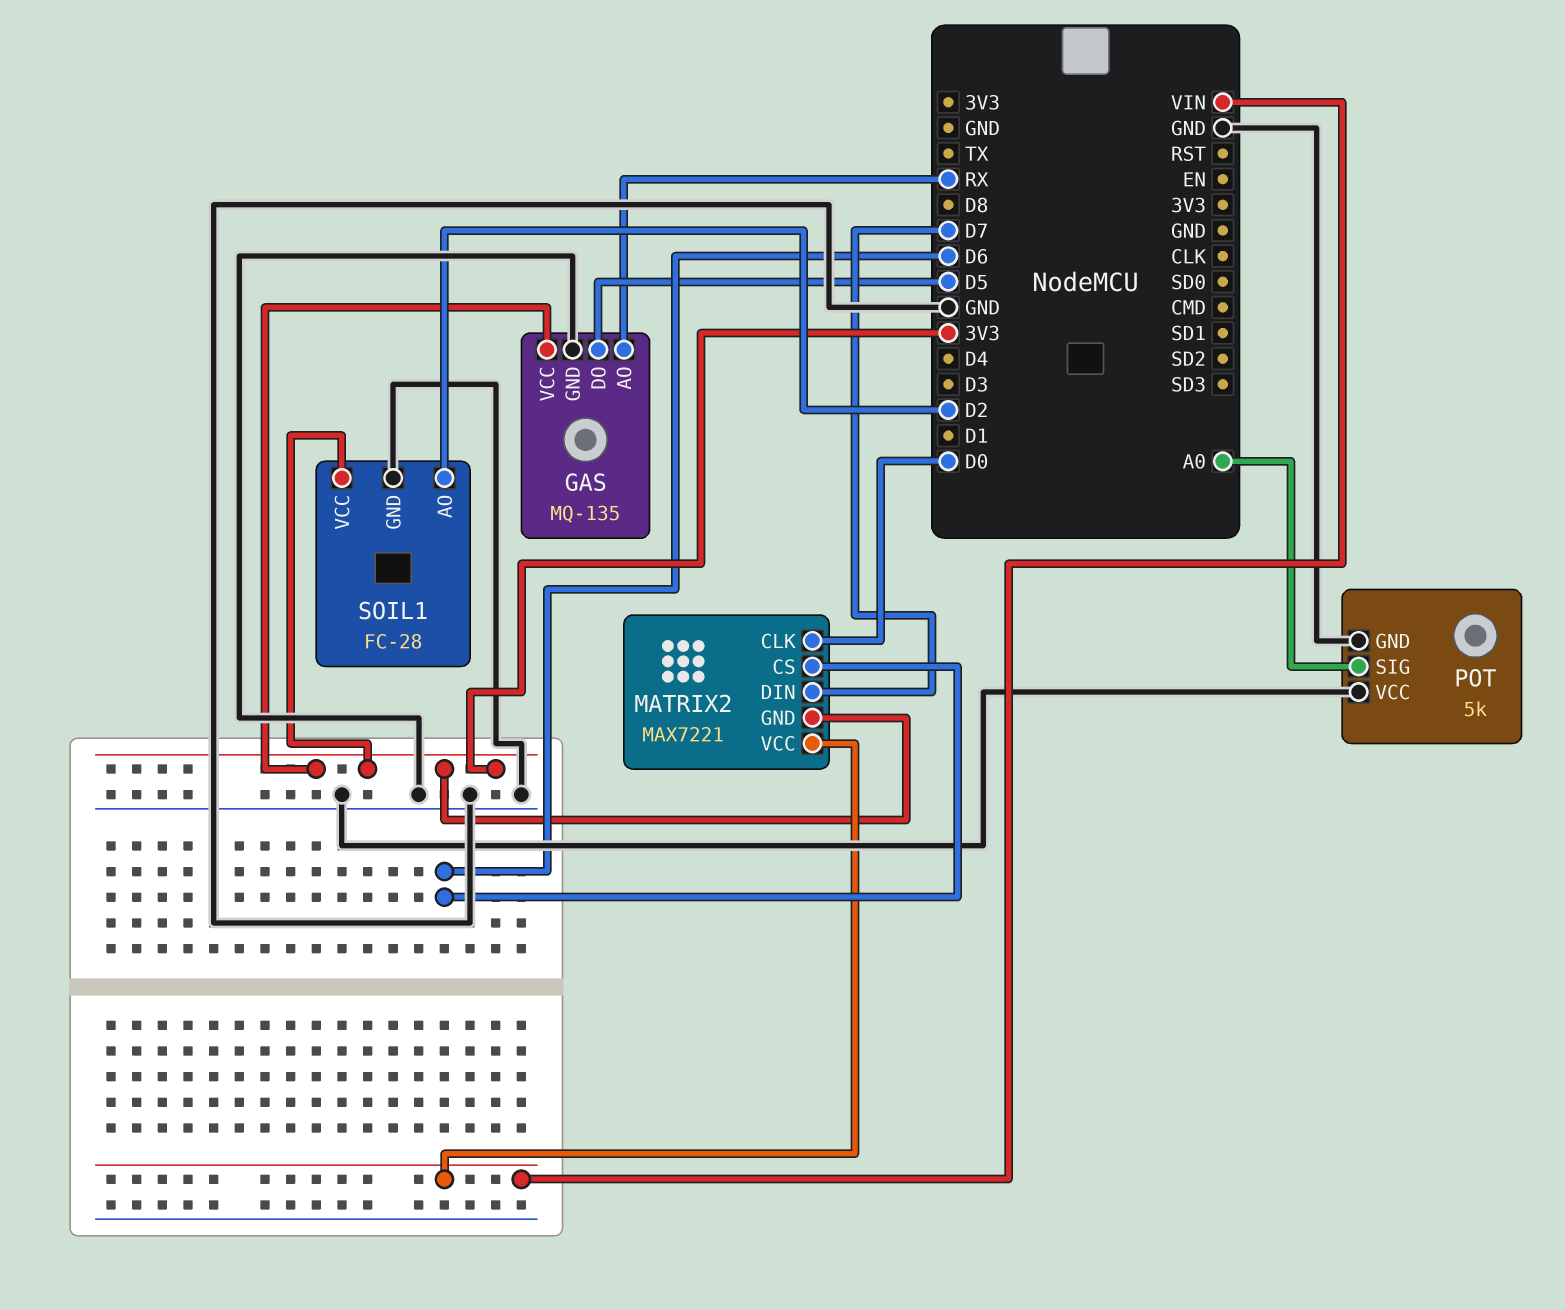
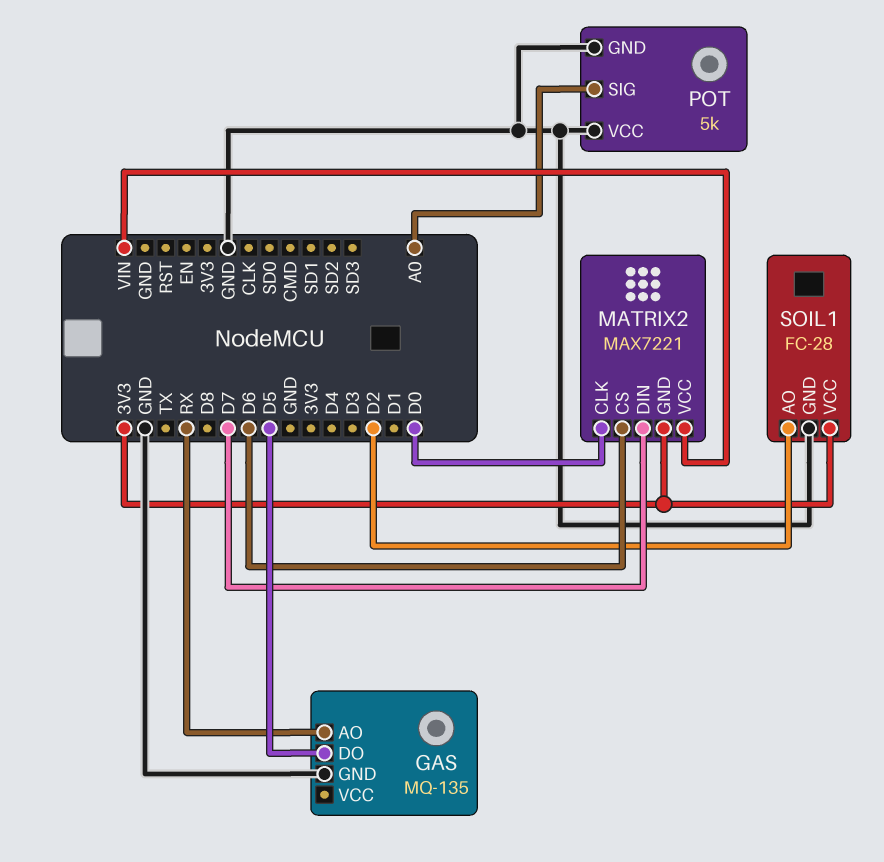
GAS pin VCC: 3V3 -> none

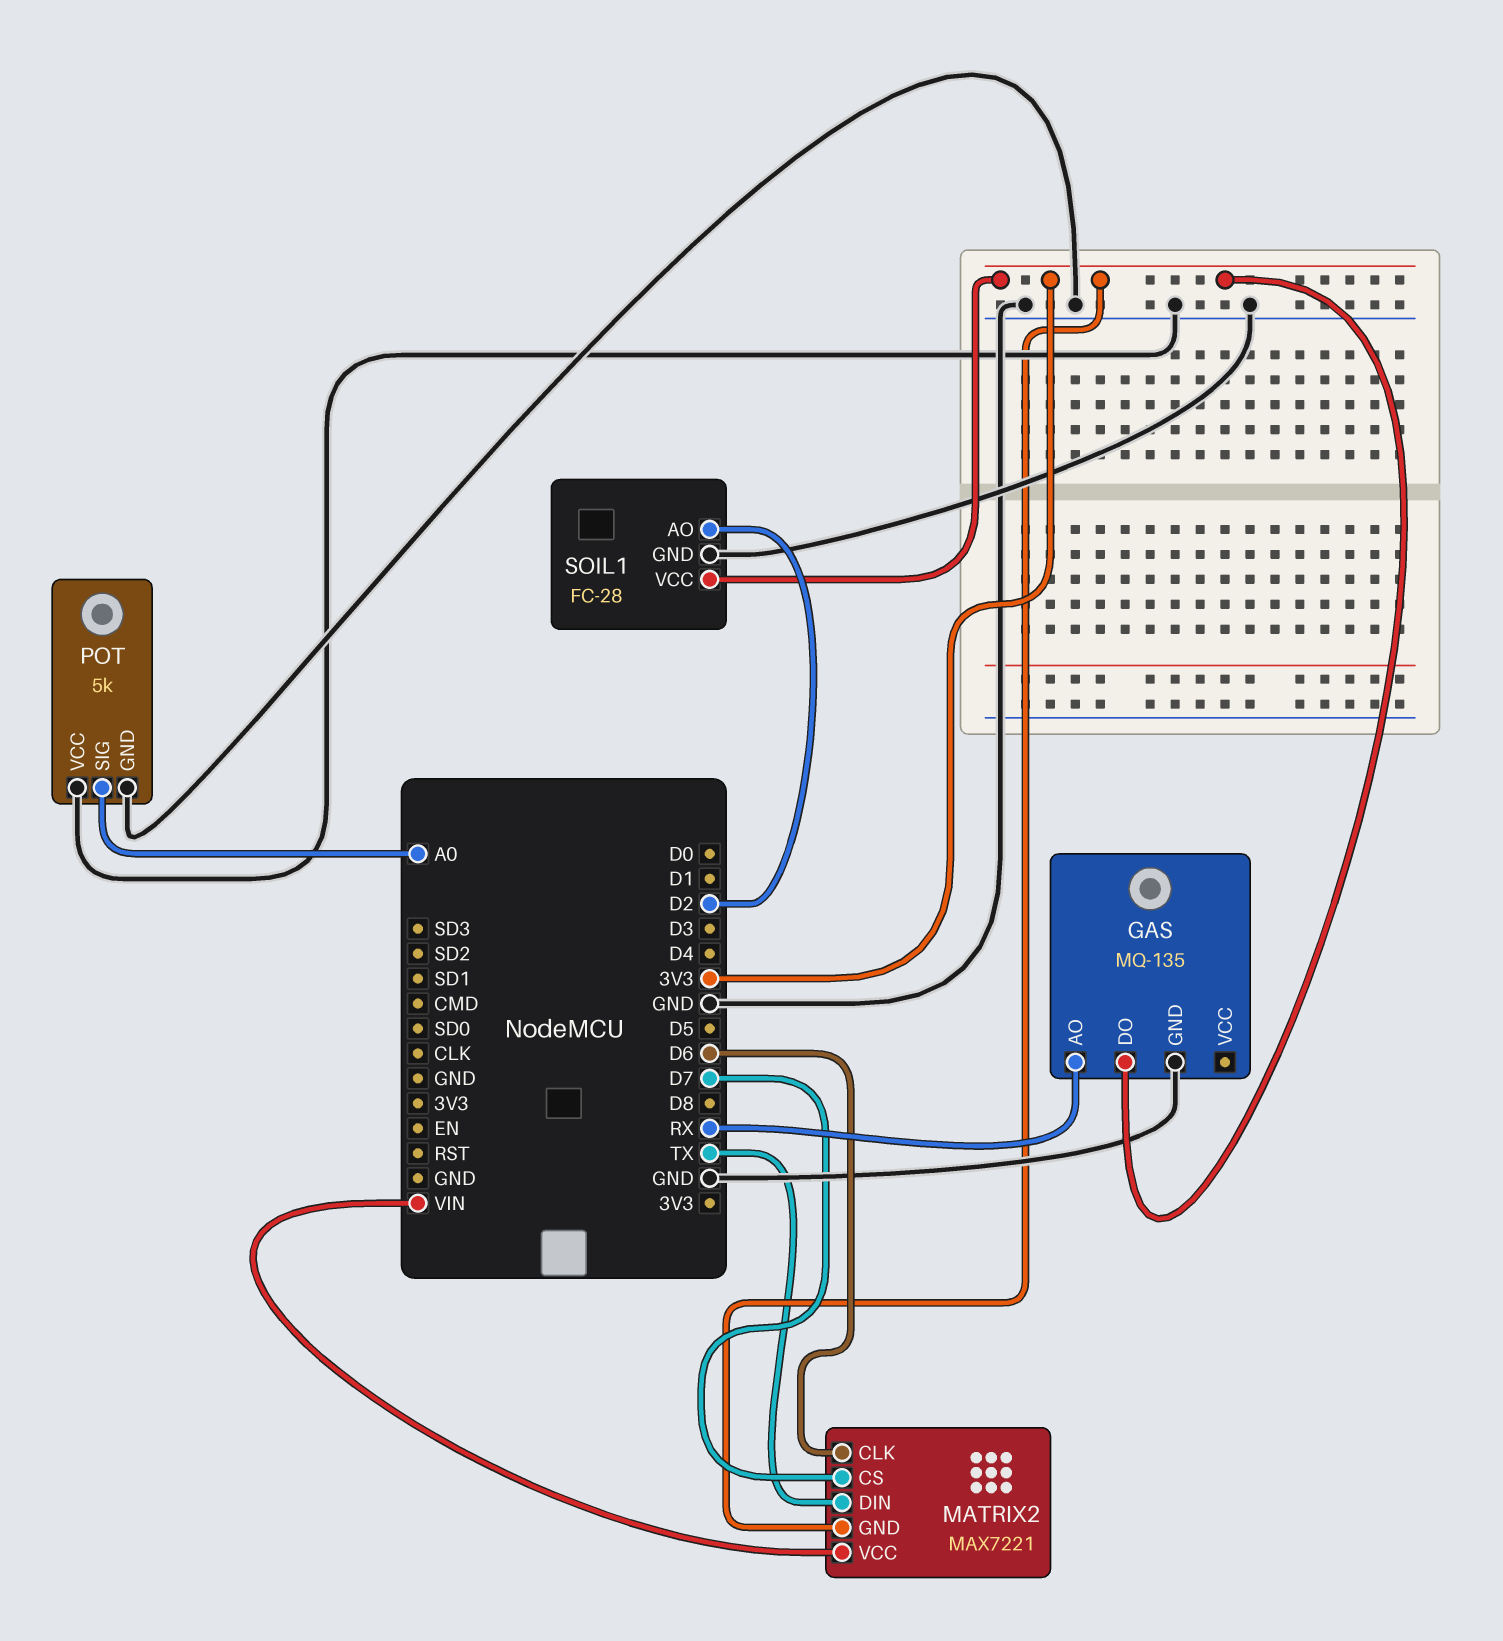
GAS pin DO: D5 -> 3V3
MATRIX2 pin CLK: D0 -> D6
MATRIX2 pin CS: D6 -> D7
MATRIX2 pin DIN: D7 -> TX

